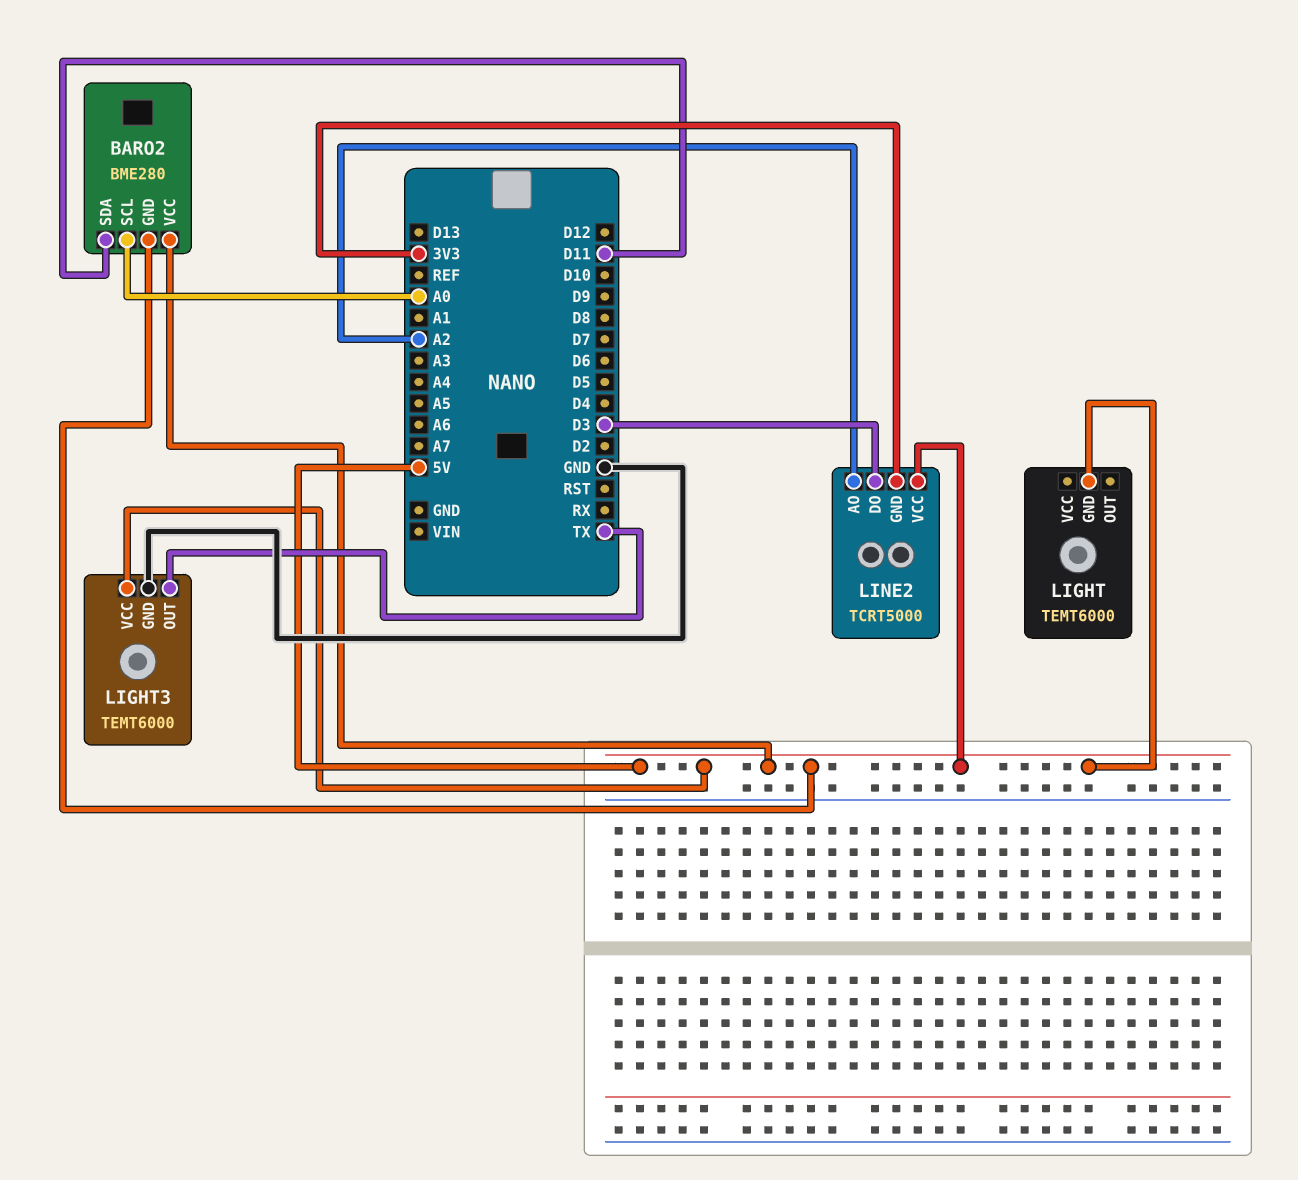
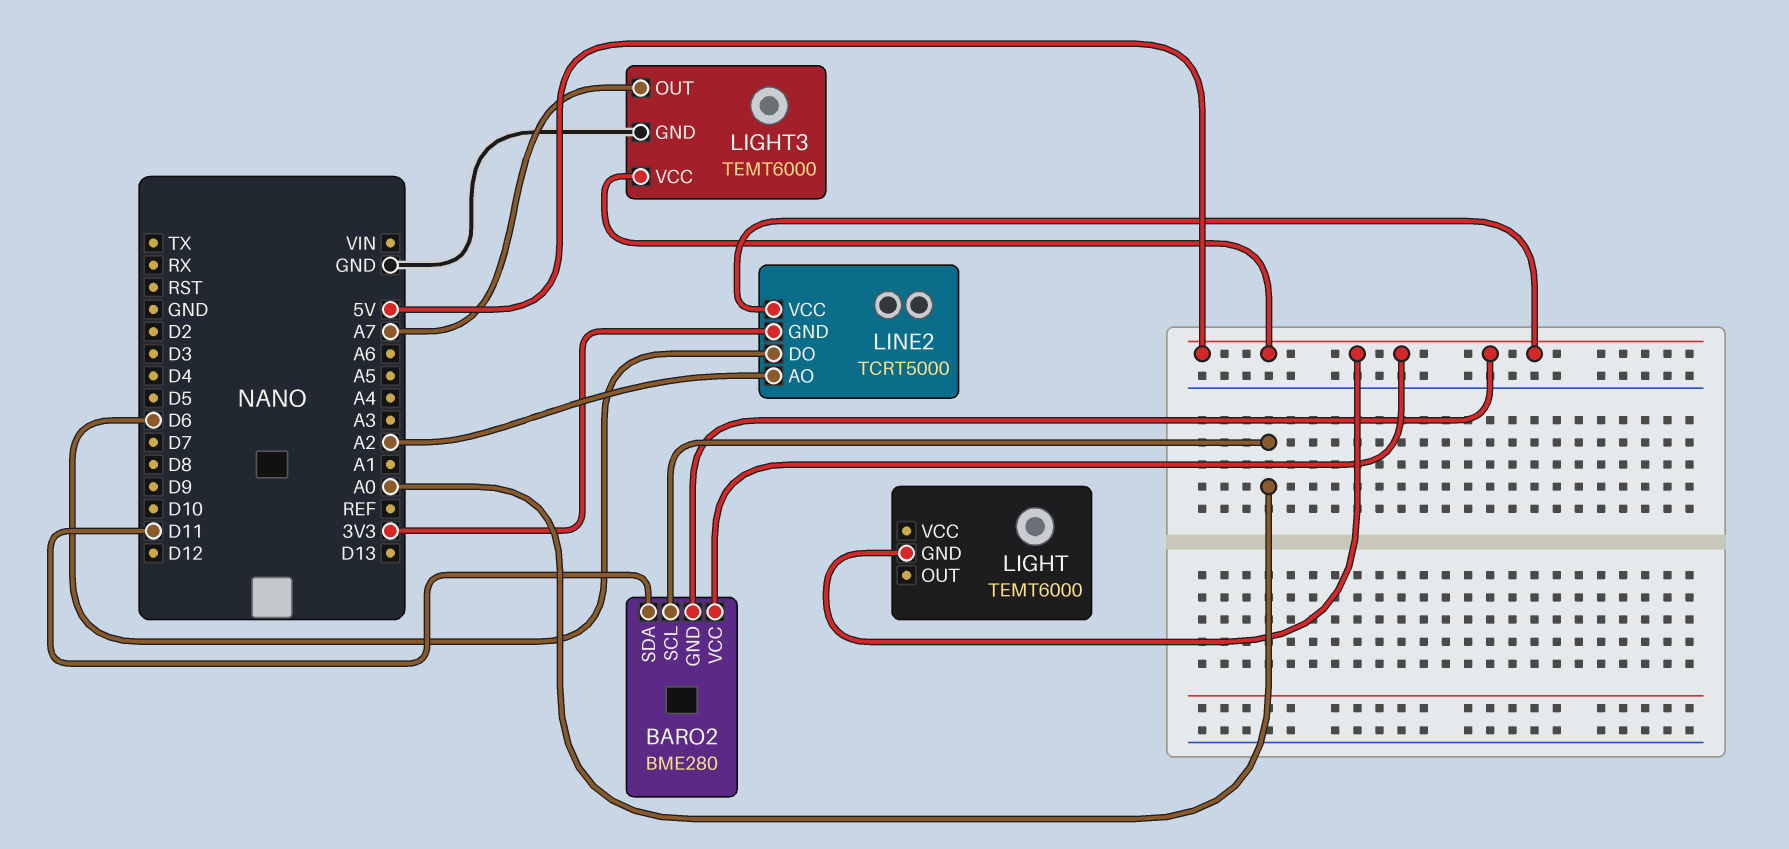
LIGHT3 pin OUT: TX -> A7
LINE2 pin DO: D3 -> D6

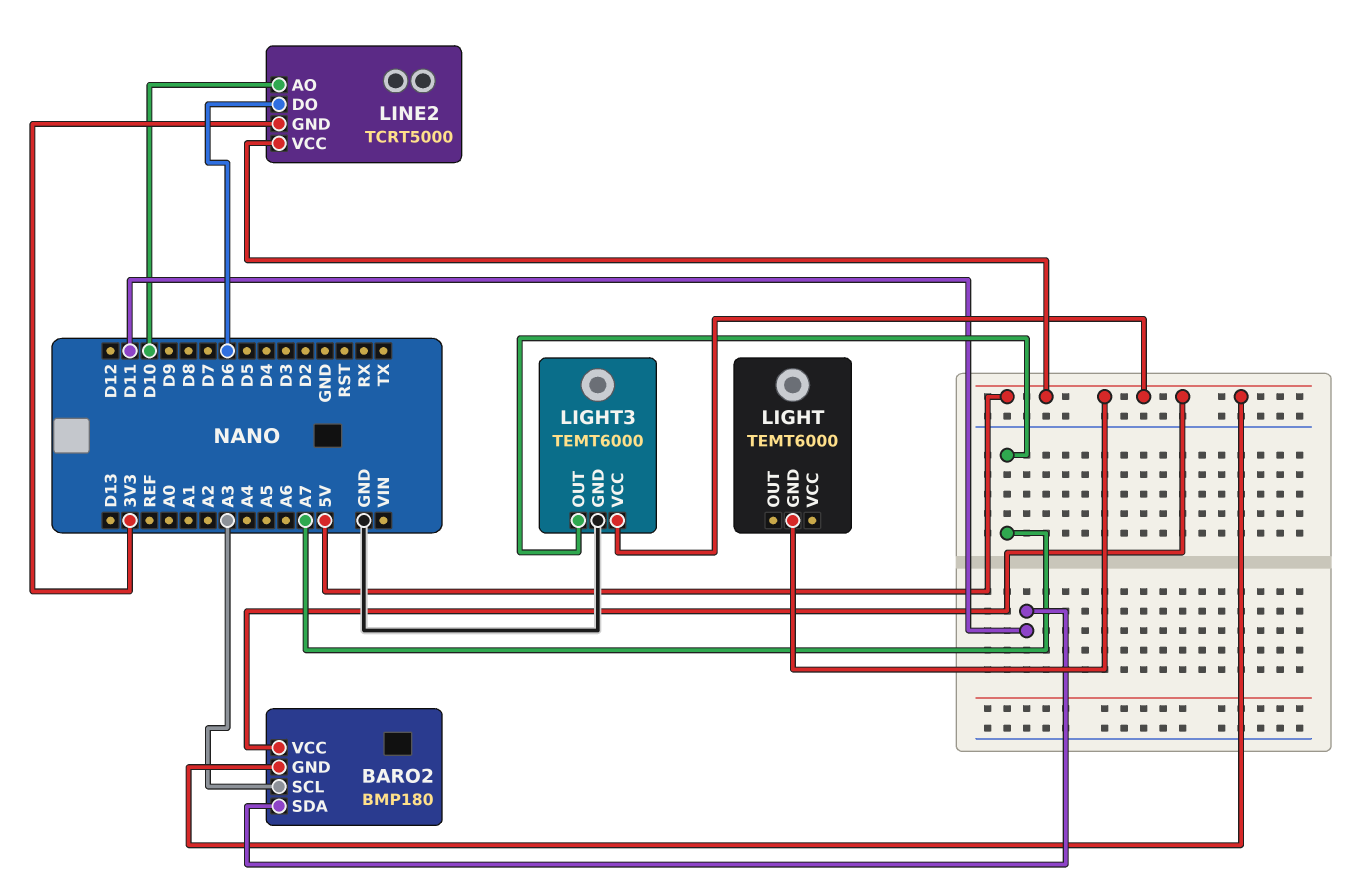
BARO2: BME280 -> BMP180
BARO2 pin SCL: A0 -> A3
LINE2 pin AO: A2 -> D10

